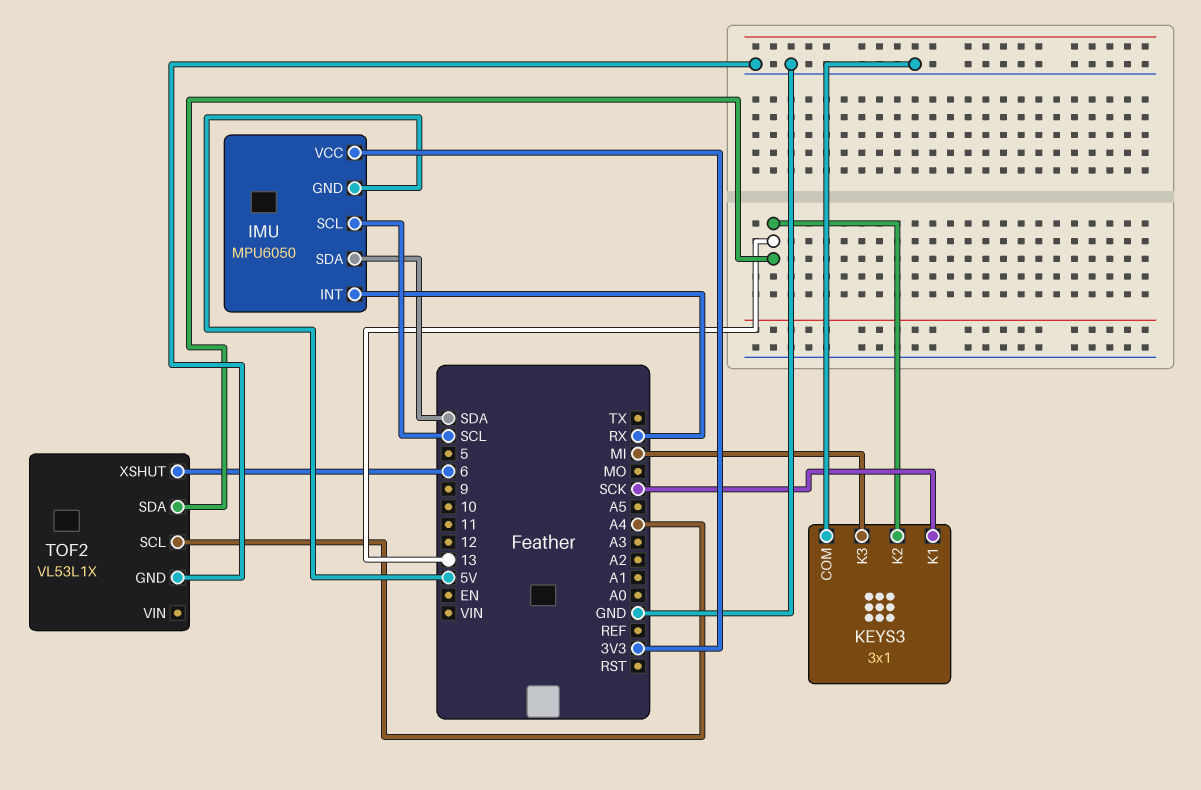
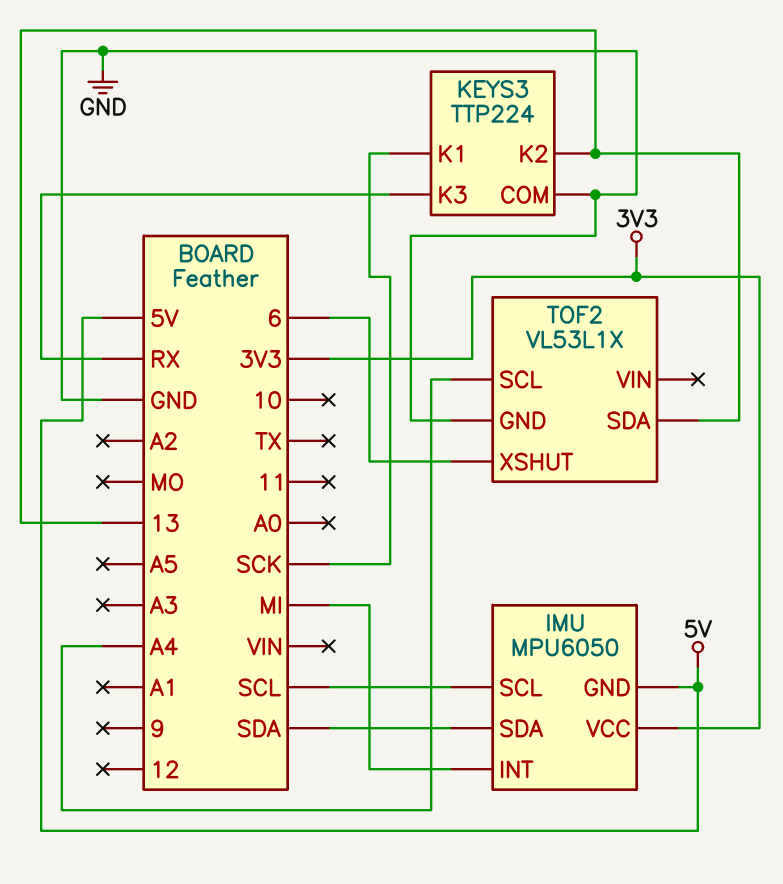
IMU pin INT: RX -> MI
KEYS3: 3x1 -> TTP224
KEYS3 pin K3: MI -> RX

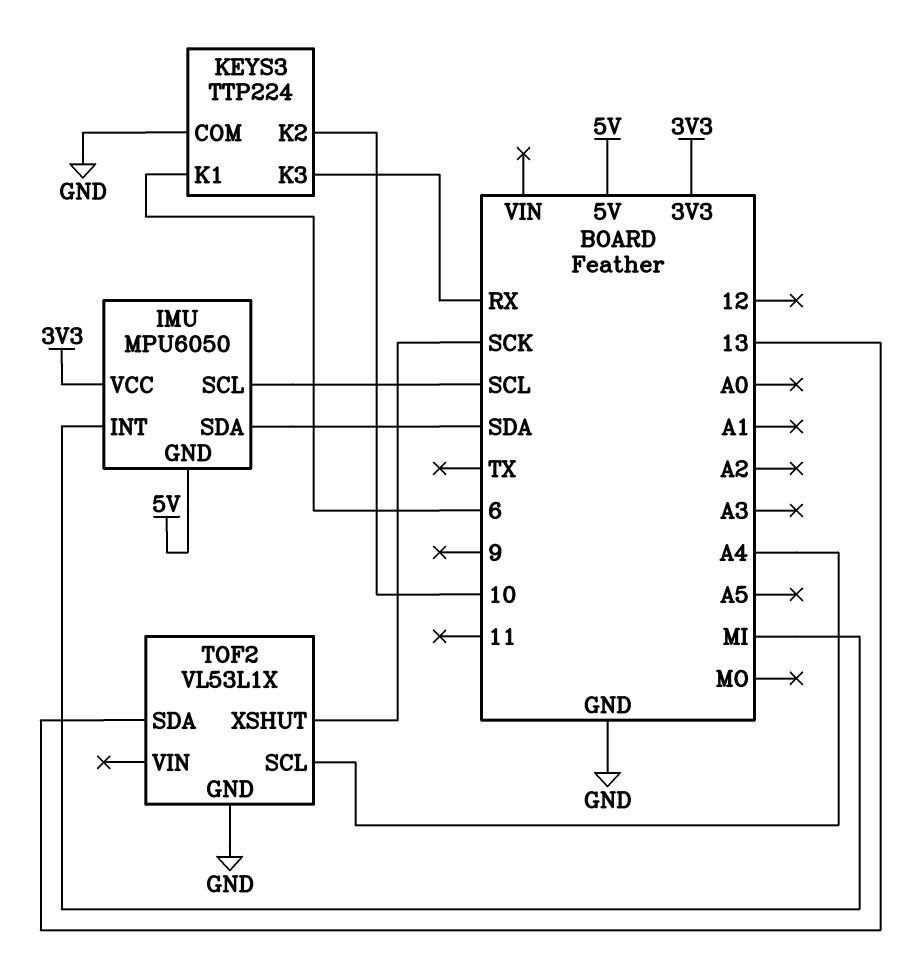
KEYS3 pin K1: SCK -> 6
KEYS3 pin K2: 13 -> 10
TOF2 pin XSHUT: 6 -> SCK

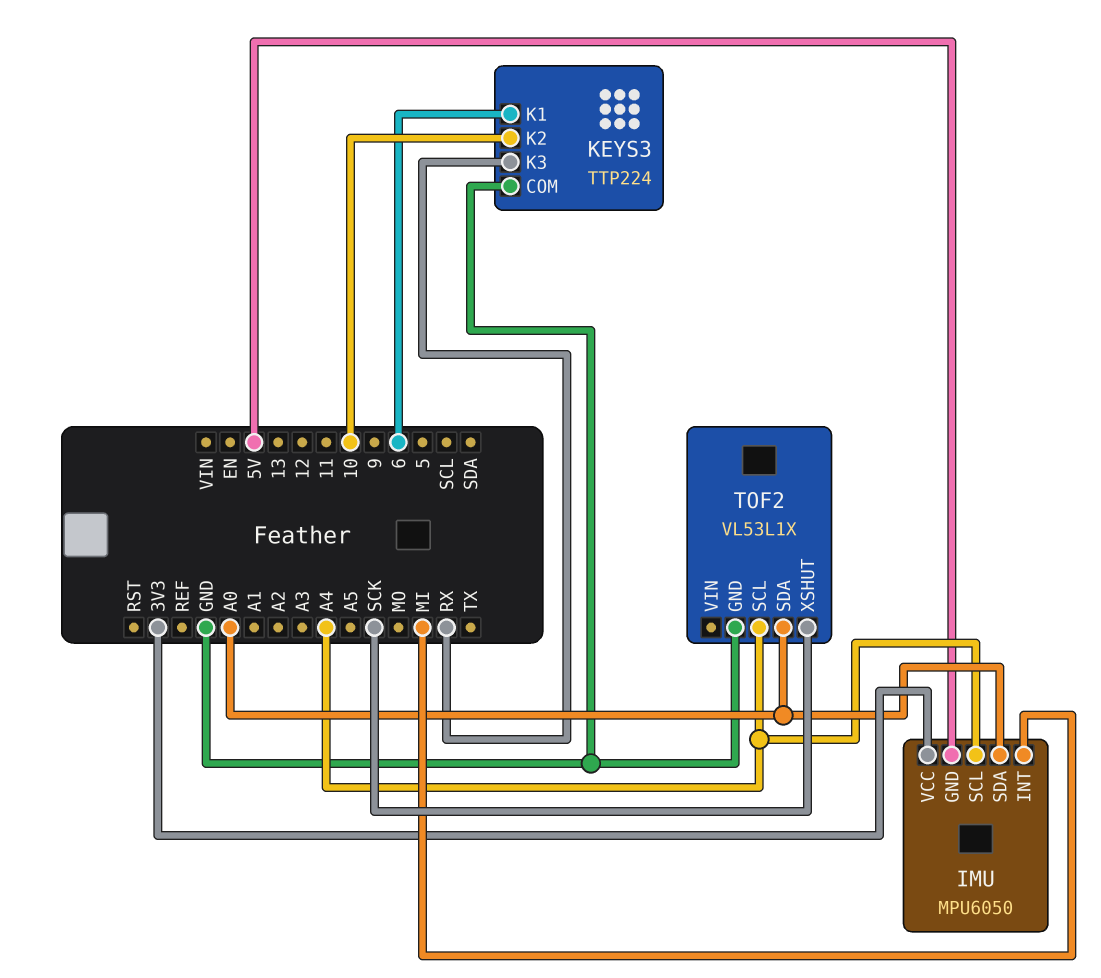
IMU pin SCL: SCL -> A4
IMU pin SDA: SDA -> A0
TOF2 pin SDA: 13 -> A0

